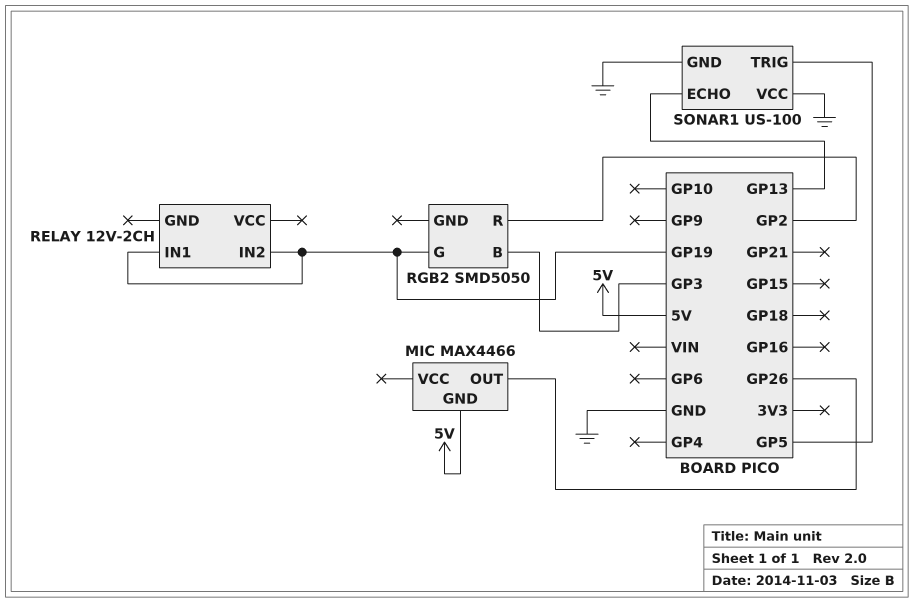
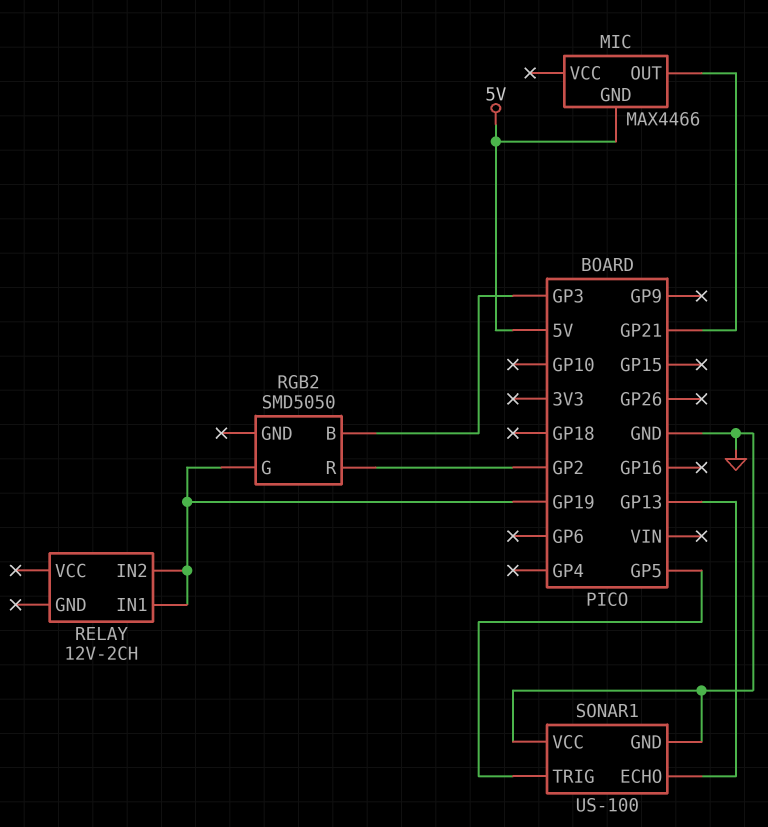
MIC pin OUT: GP26 -> GP21

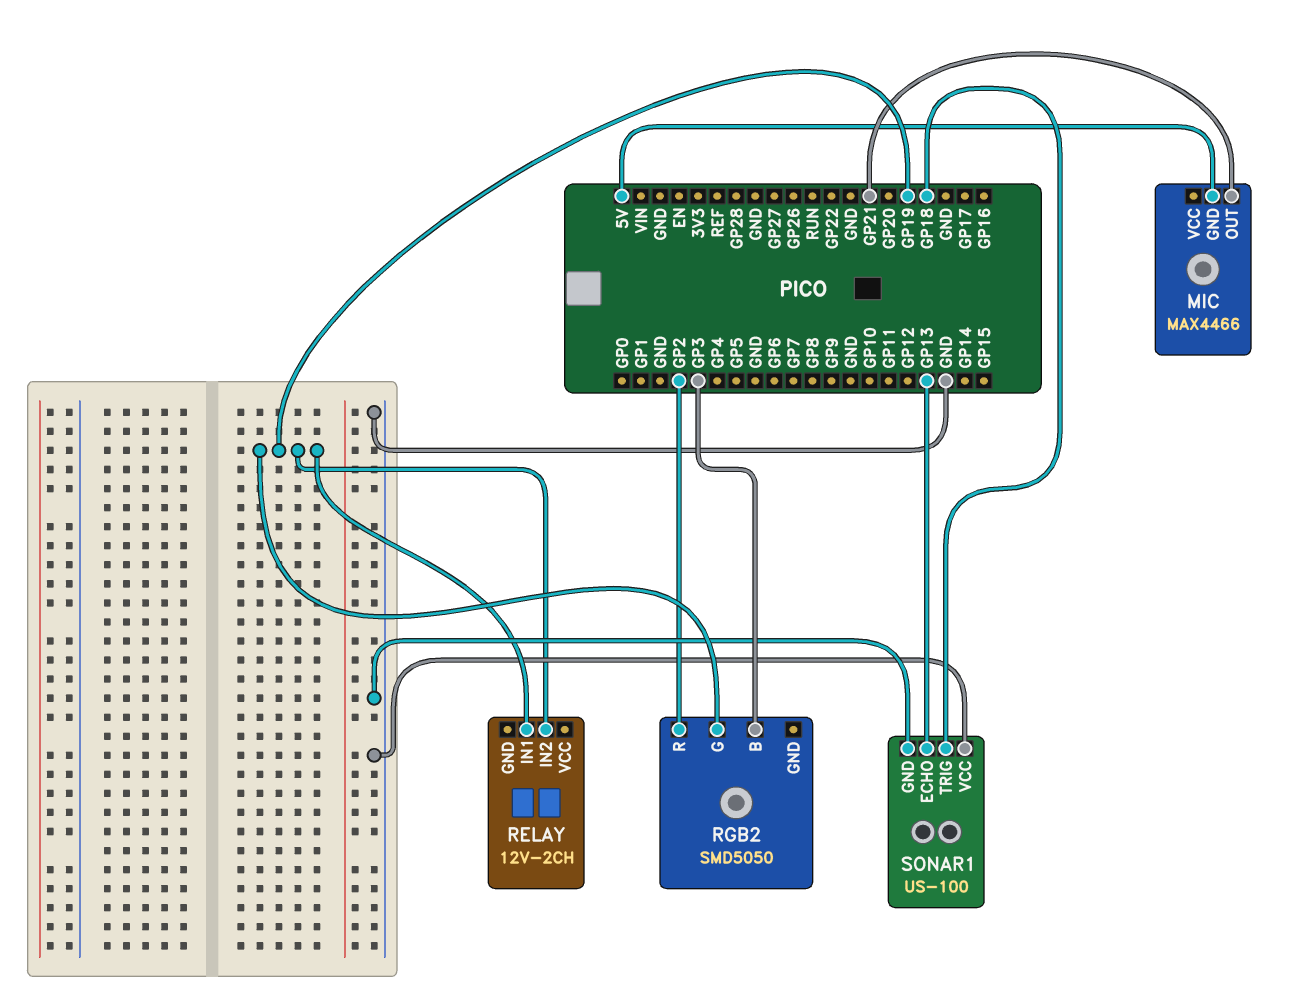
SONAR1 pin TRIG: GP5 -> GP18

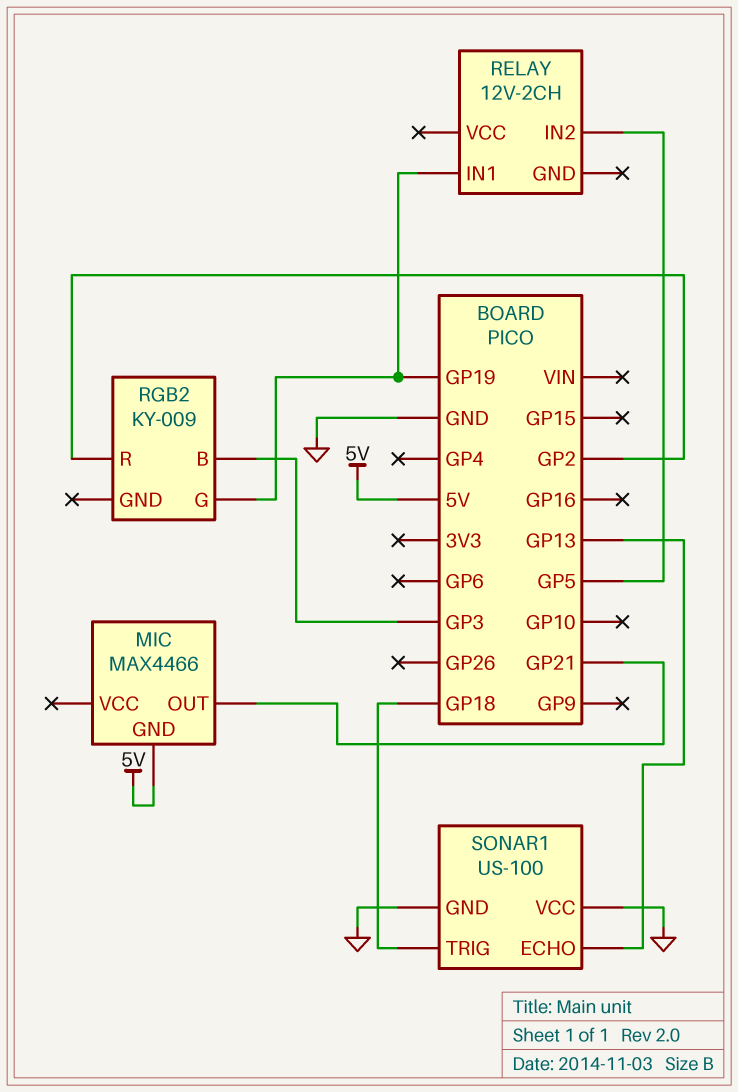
RELAY pin IN2: GP19 -> GP5
RGB2: SMD5050 -> KY-009

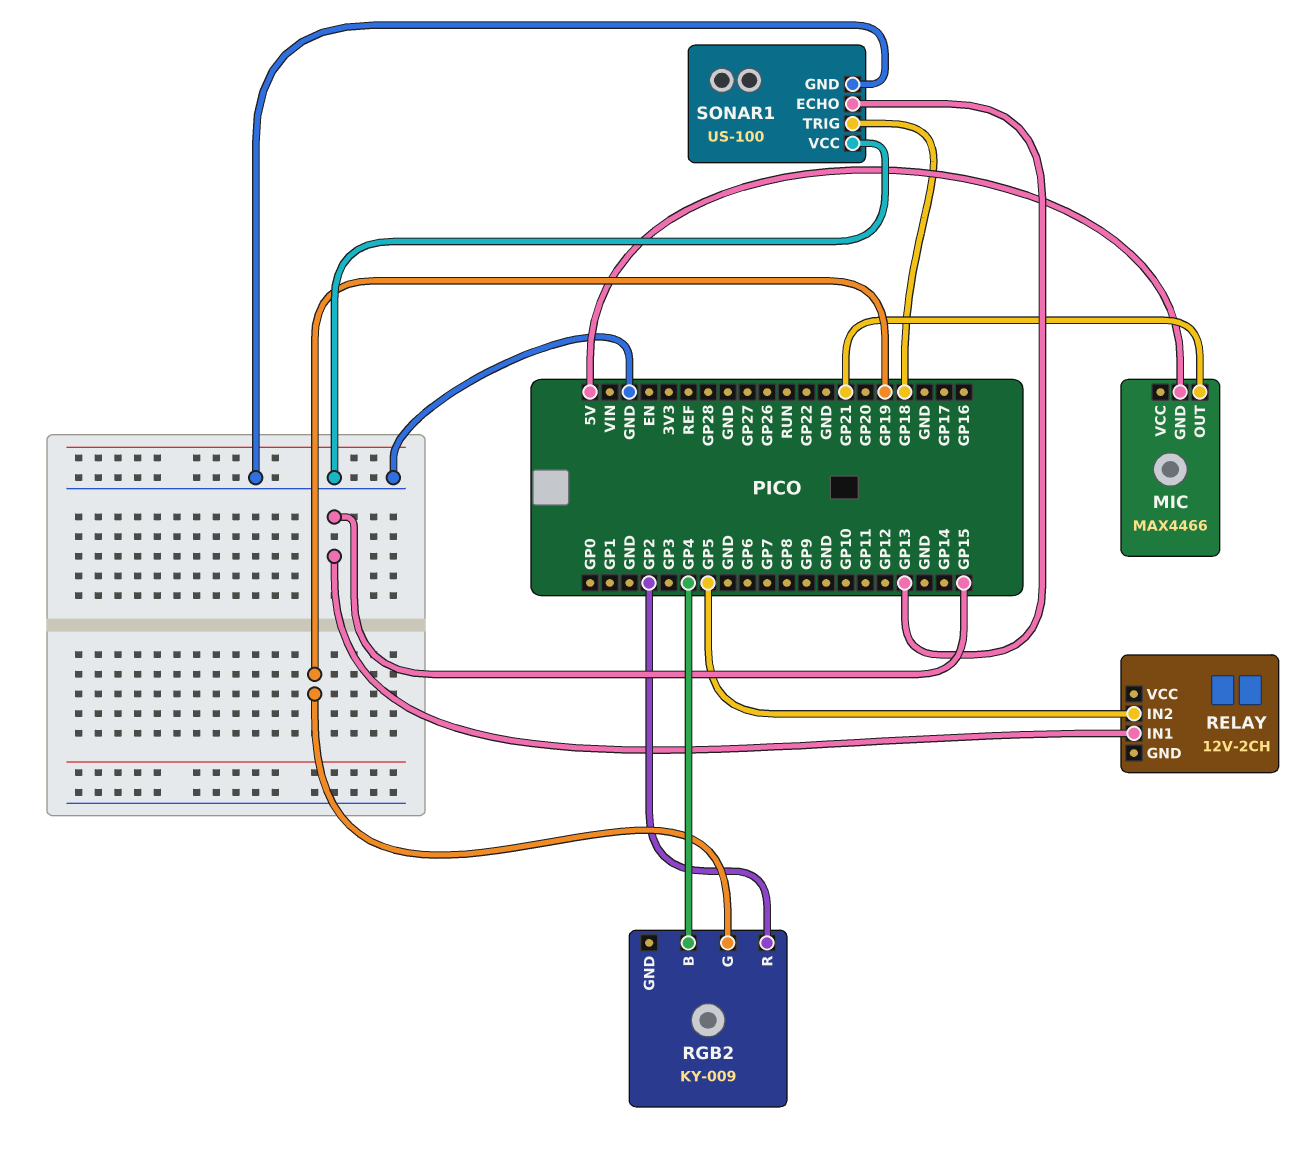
RELAY pin IN1: GP19 -> GP15
RGB2 pin B: GP3 -> GP4

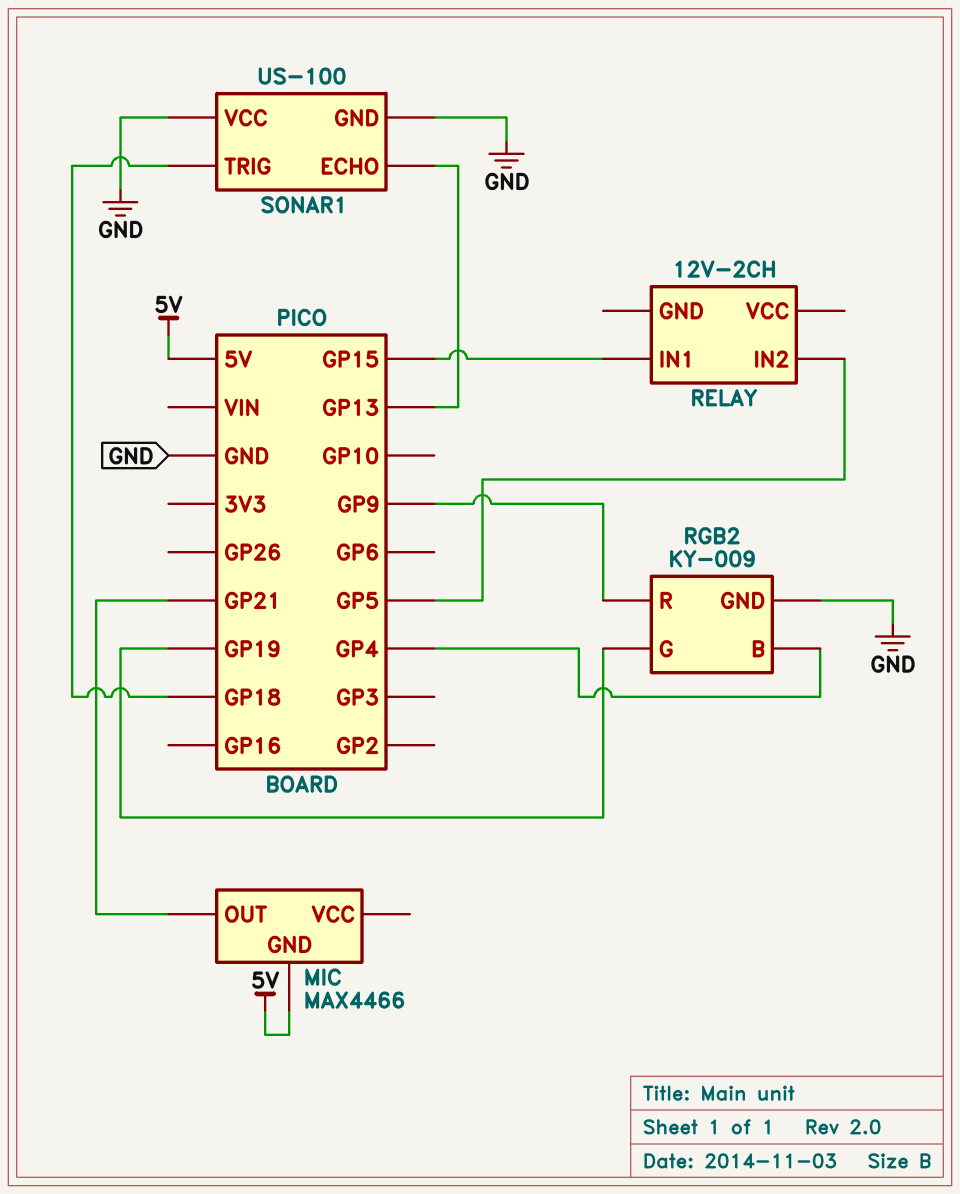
RGB2 pin GND: none -> GND
RGB2 pin R: GP2 -> GP9

